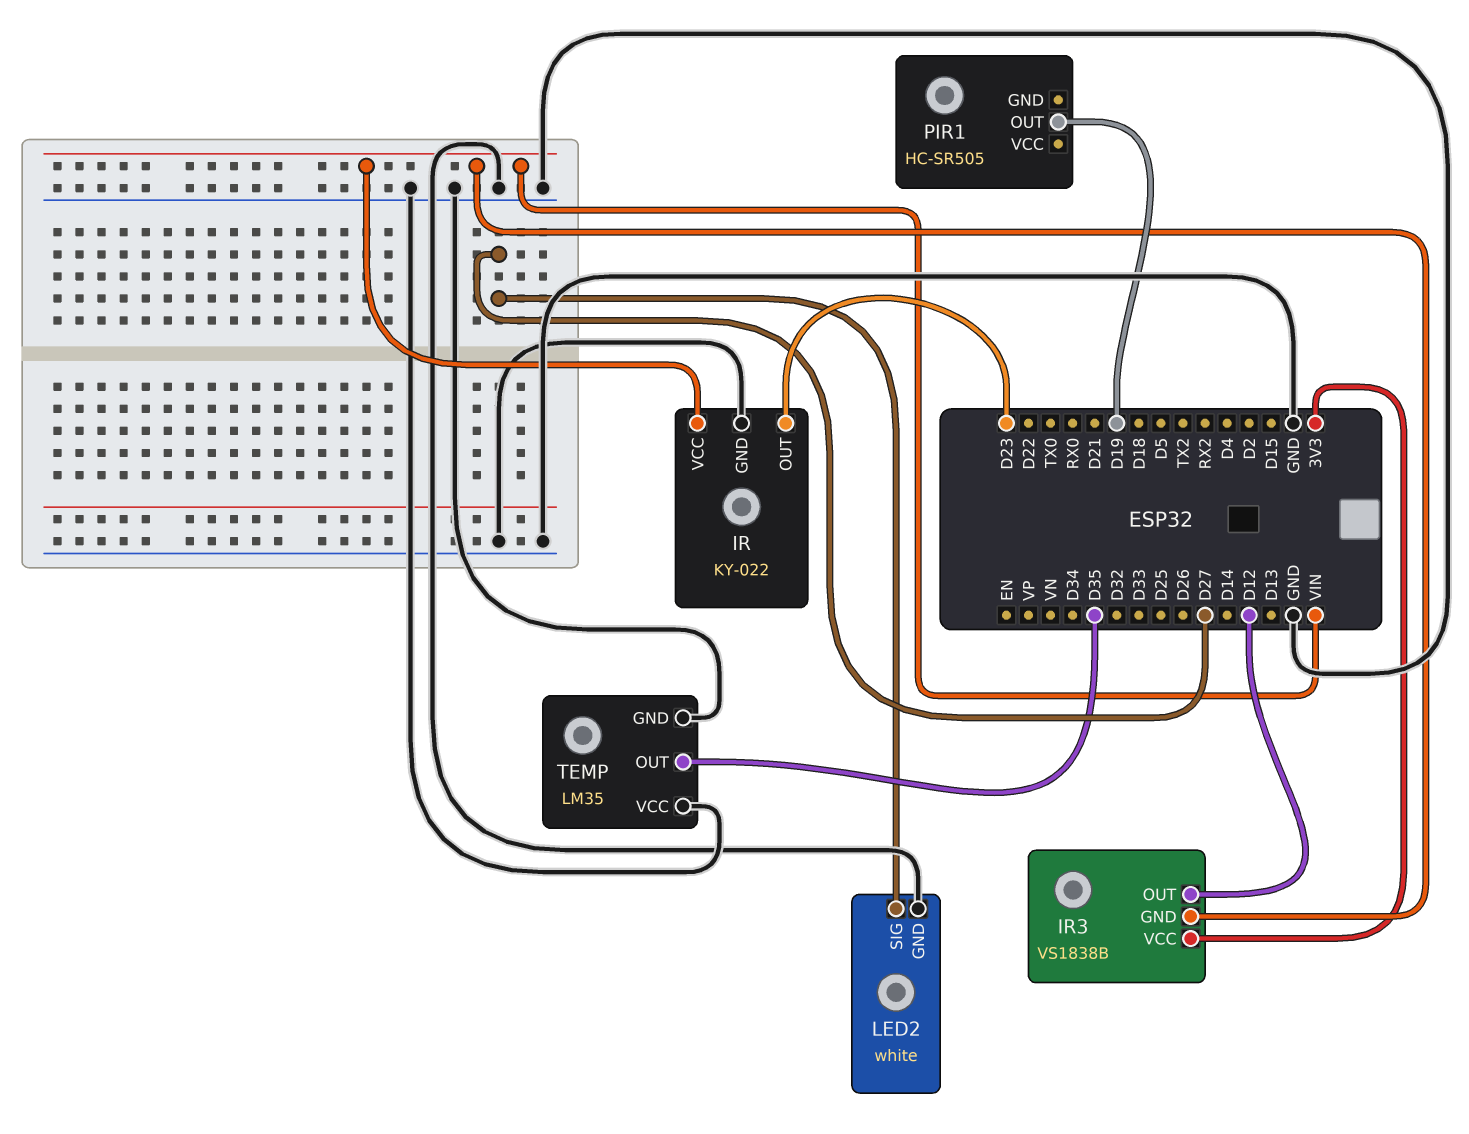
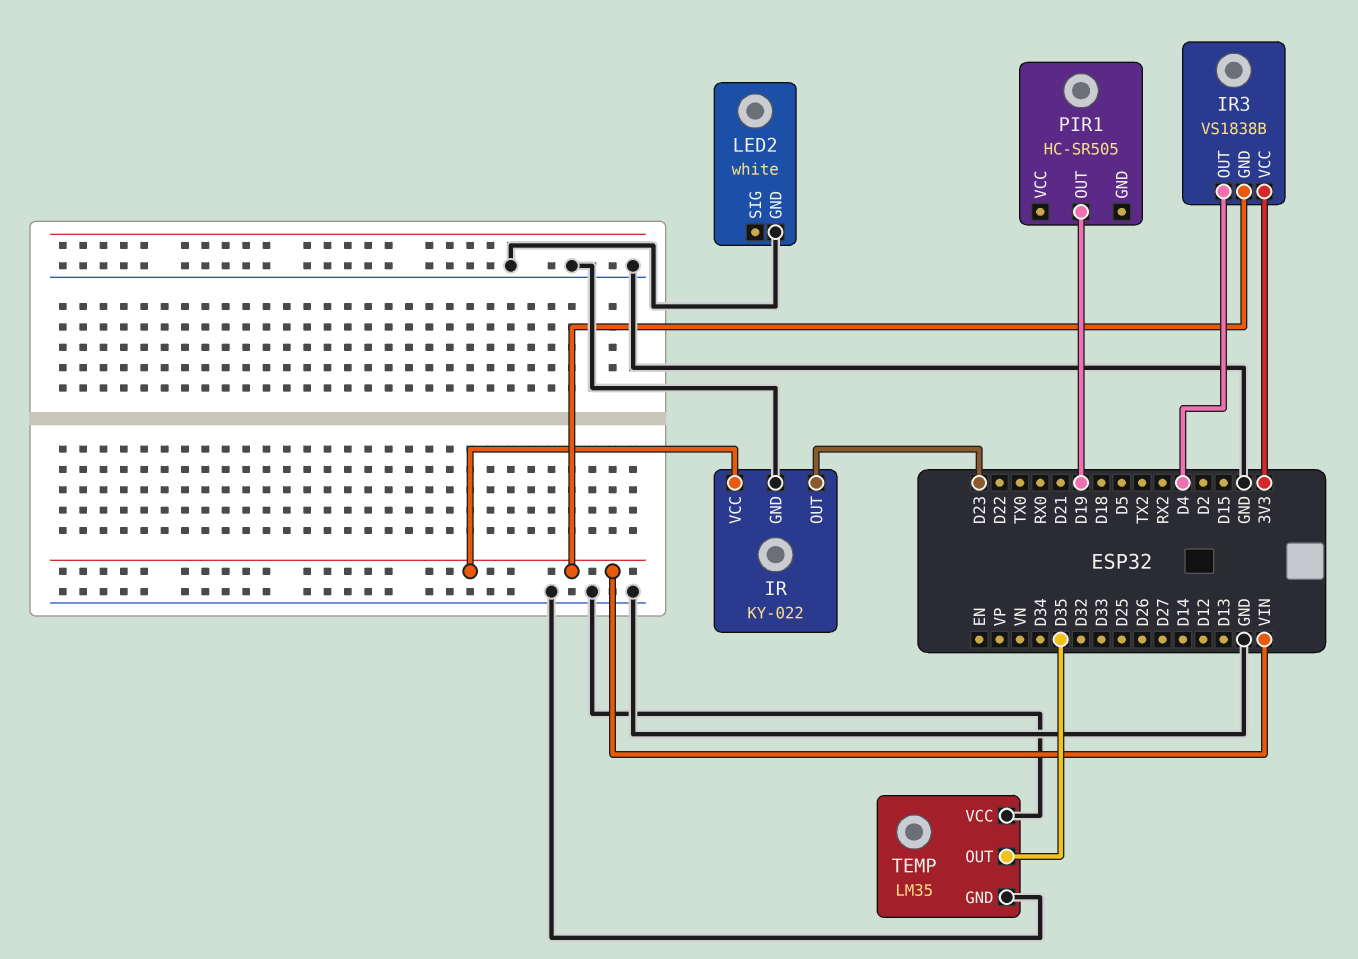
IR3 pin OUT: D12 -> D4
LED2 pin SIG: D27 -> none

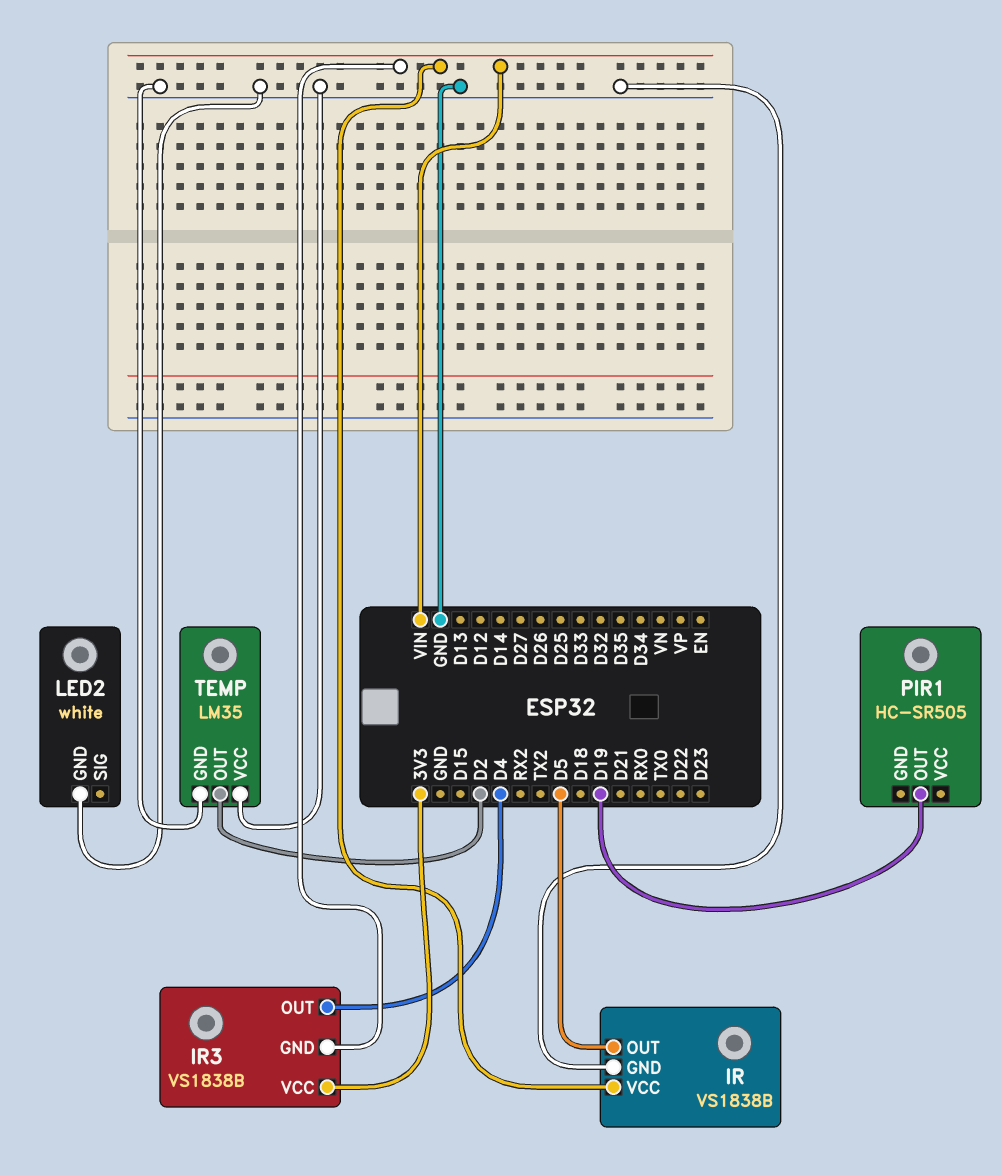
IR: KY-022 -> VS1838B
IR pin OUT: D23 -> D5
TEMP pin OUT: D35 -> D2

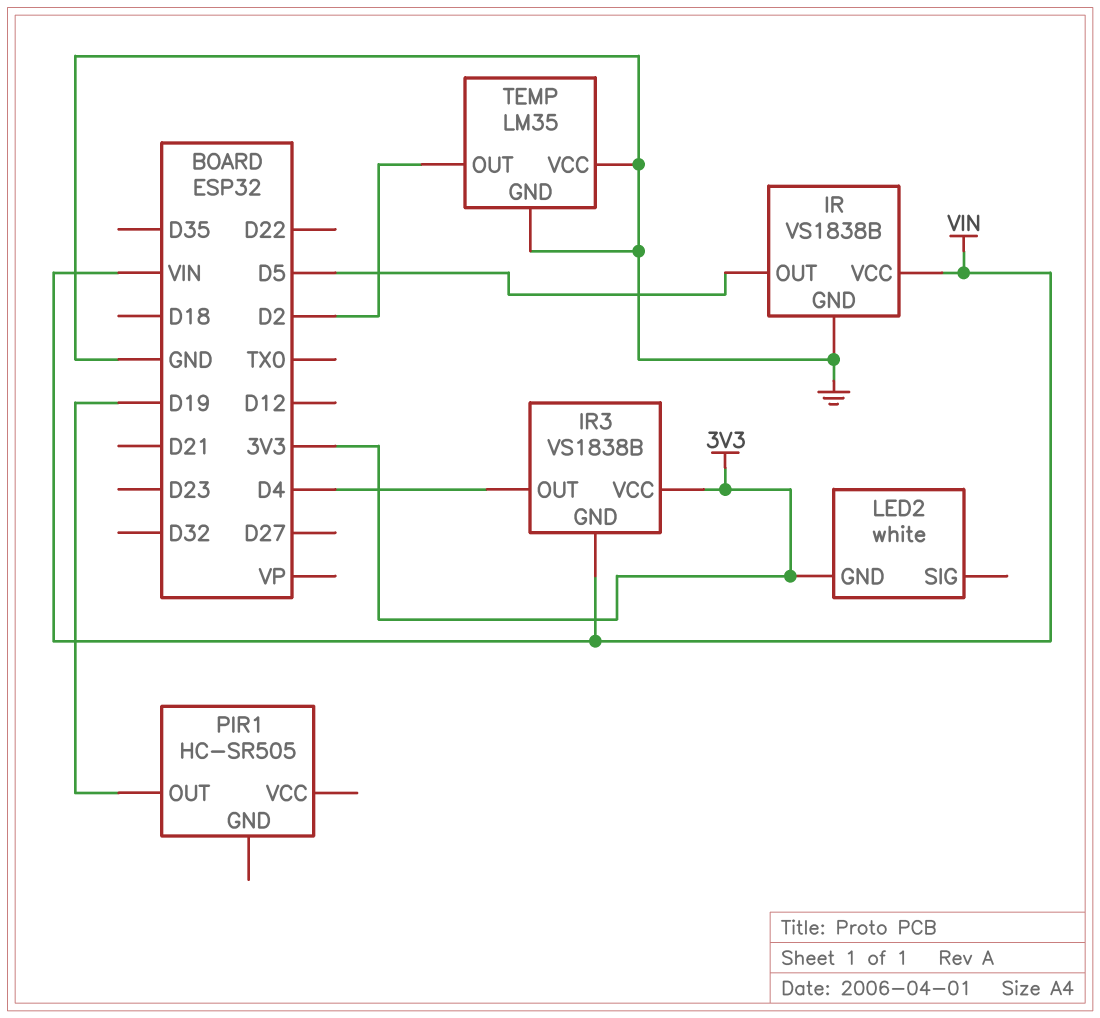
LED2 pin GND: GND -> 3V3

